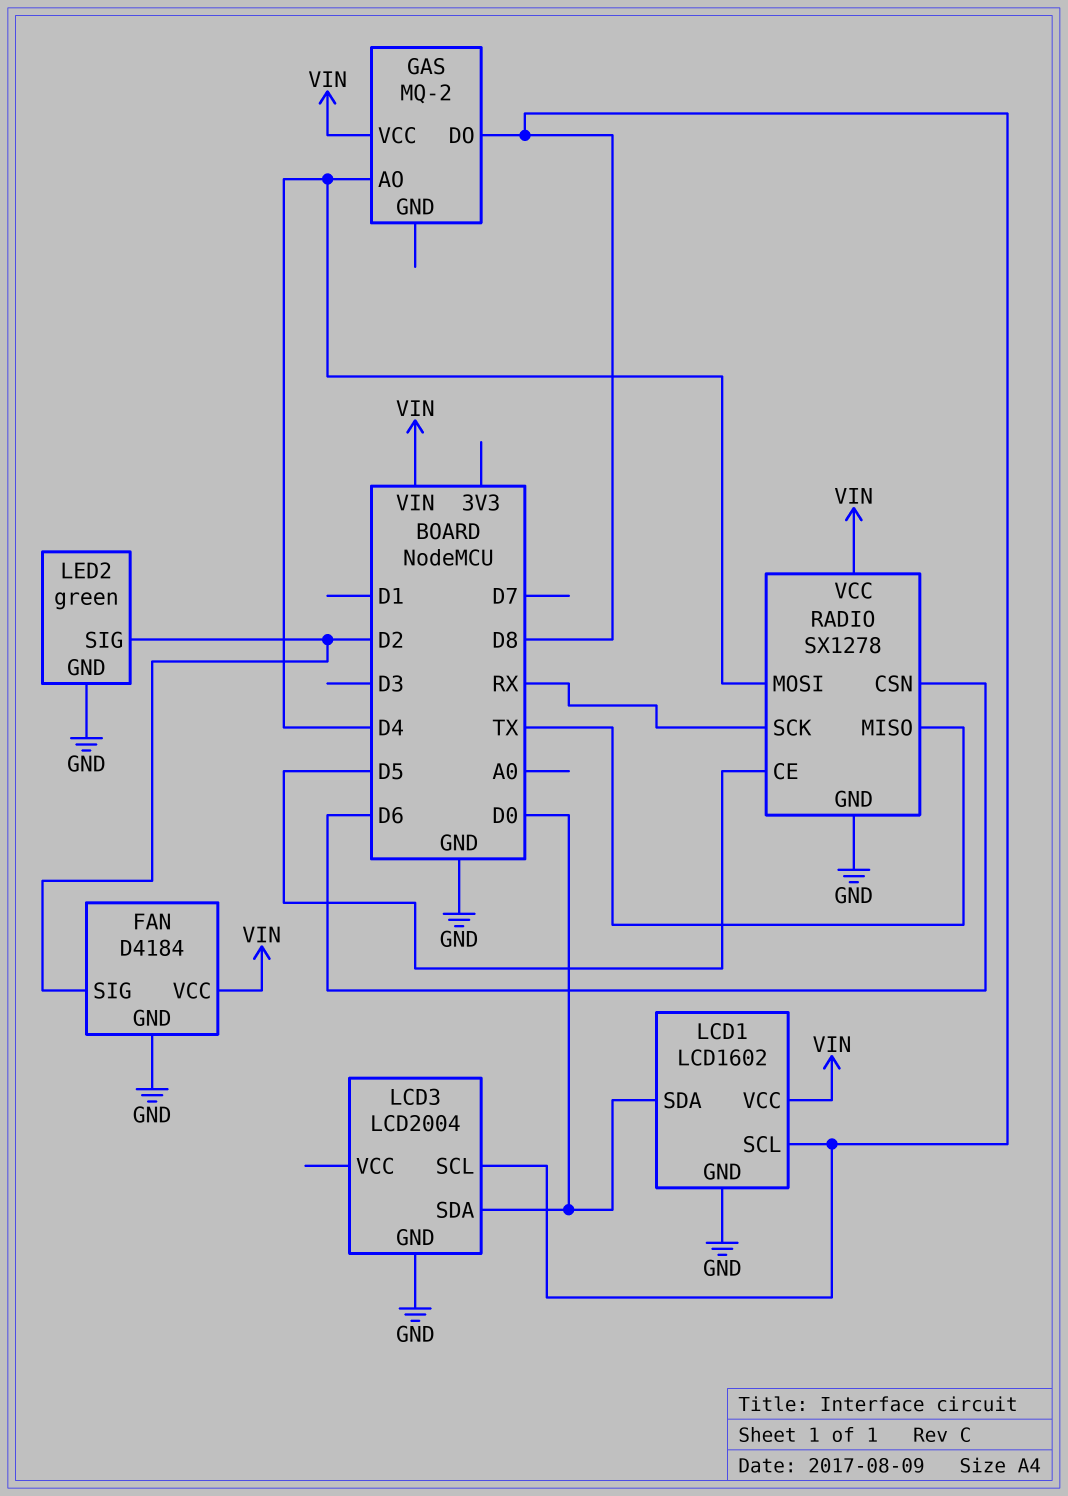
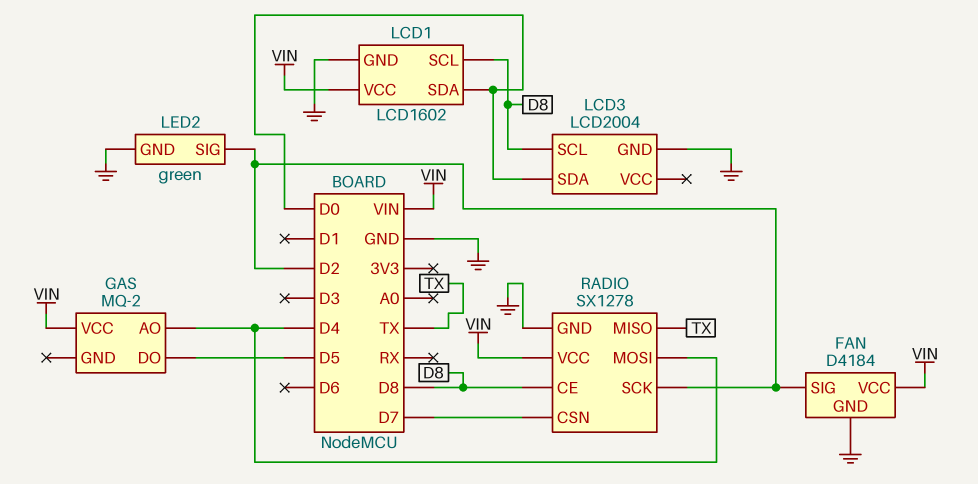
GAS pin DO: D8 -> D5
RADIO pin CE: D5 -> D8
RADIO pin CSN: D6 -> D7
RADIO pin SCK: RX -> D2

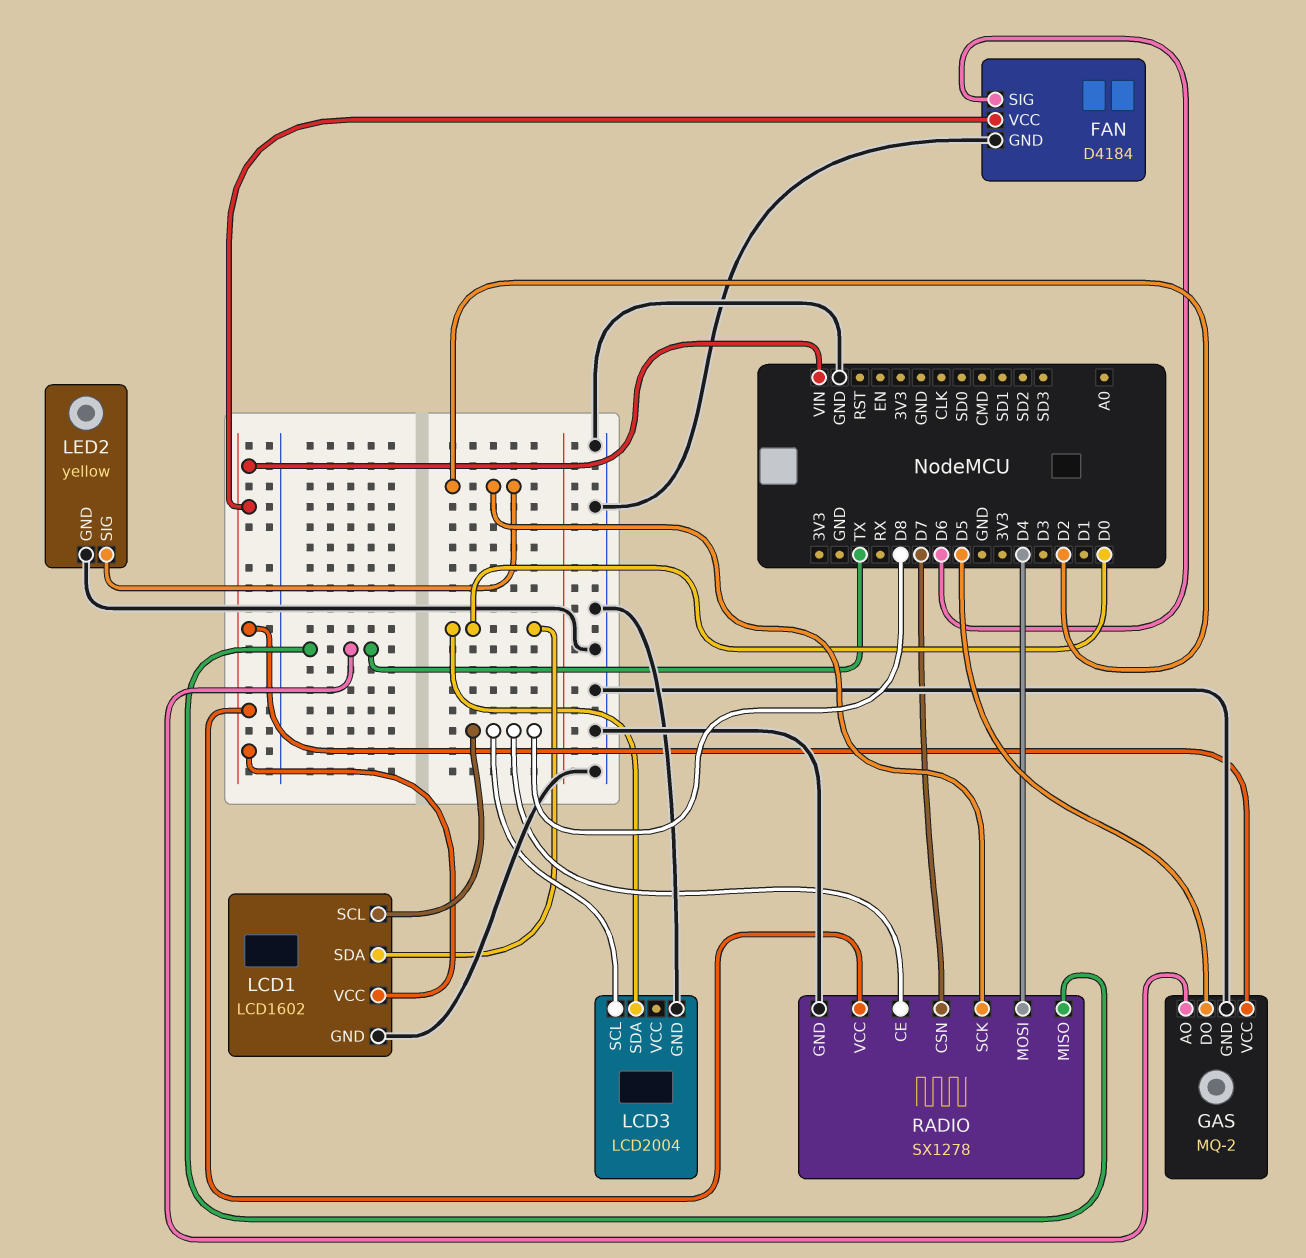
FAN pin SIG: D2 -> D6
GAS pin AO: D4 -> TX
GAS pin GND: none -> GND
LED2: green -> yellow

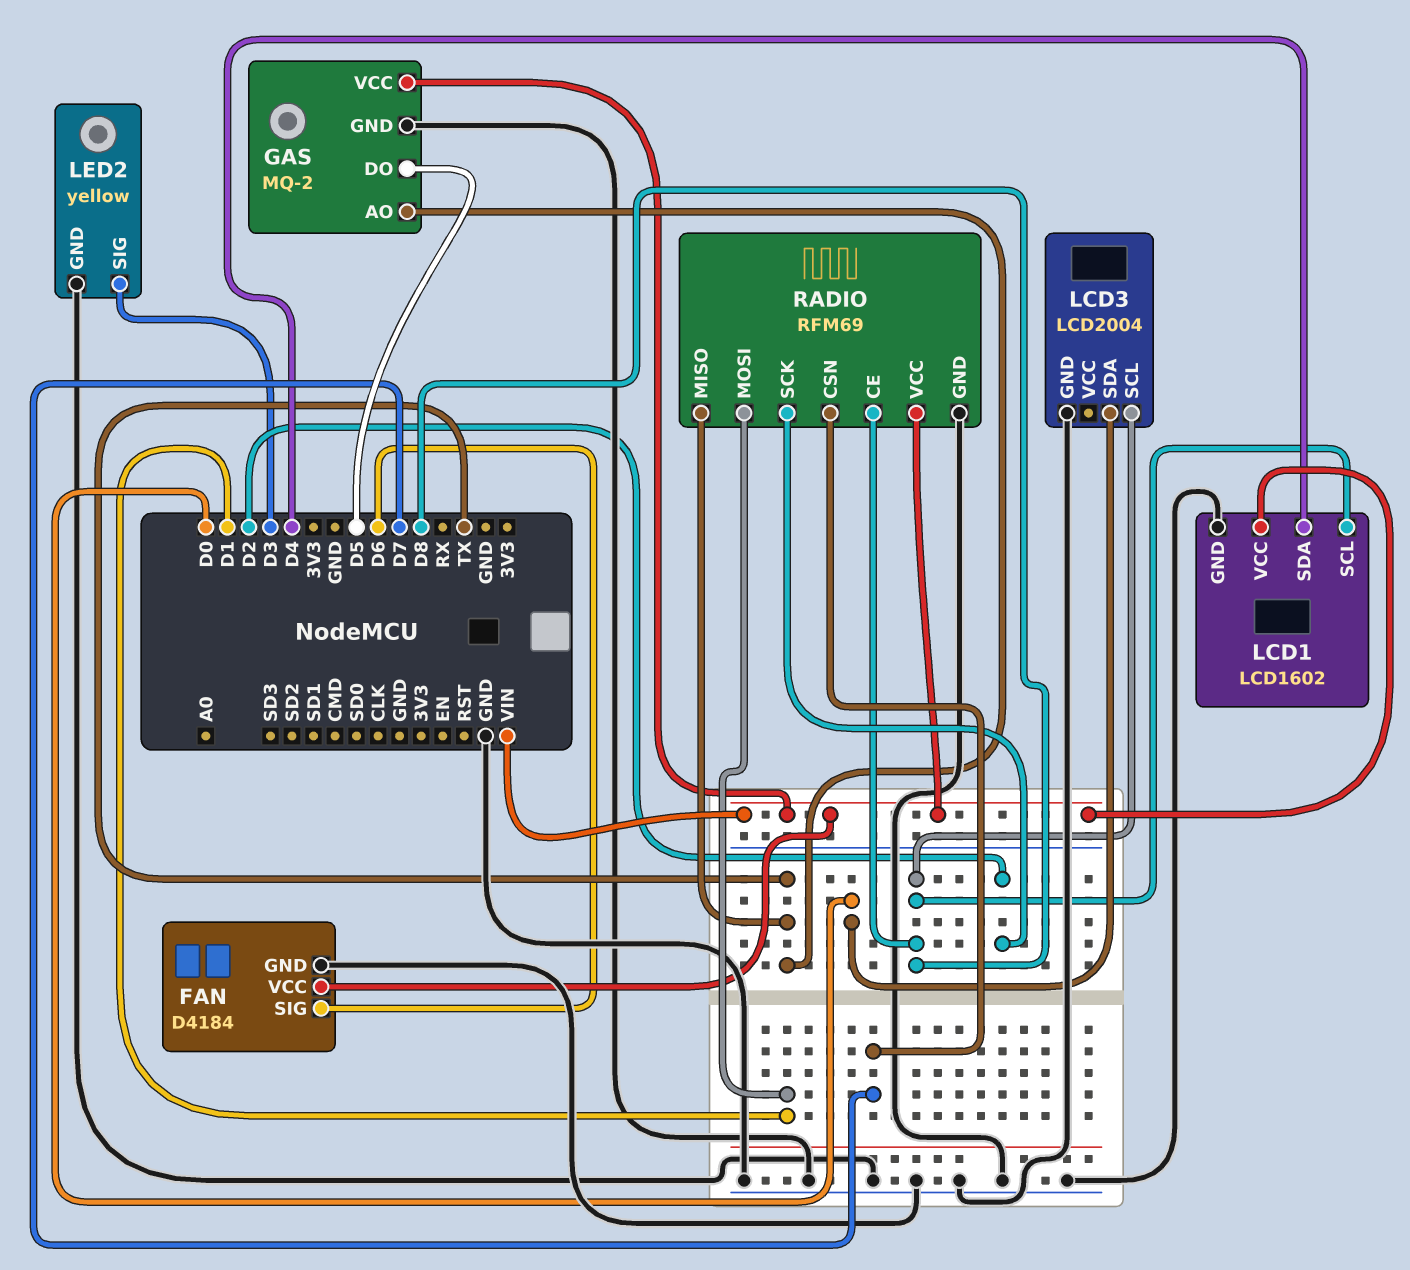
LCD1 pin SDA: D0 -> D4
LED2 pin SIG: D2 -> D3
RADIO: SX1278 -> RFM69
RADIO pin MOSI: D4 -> D1

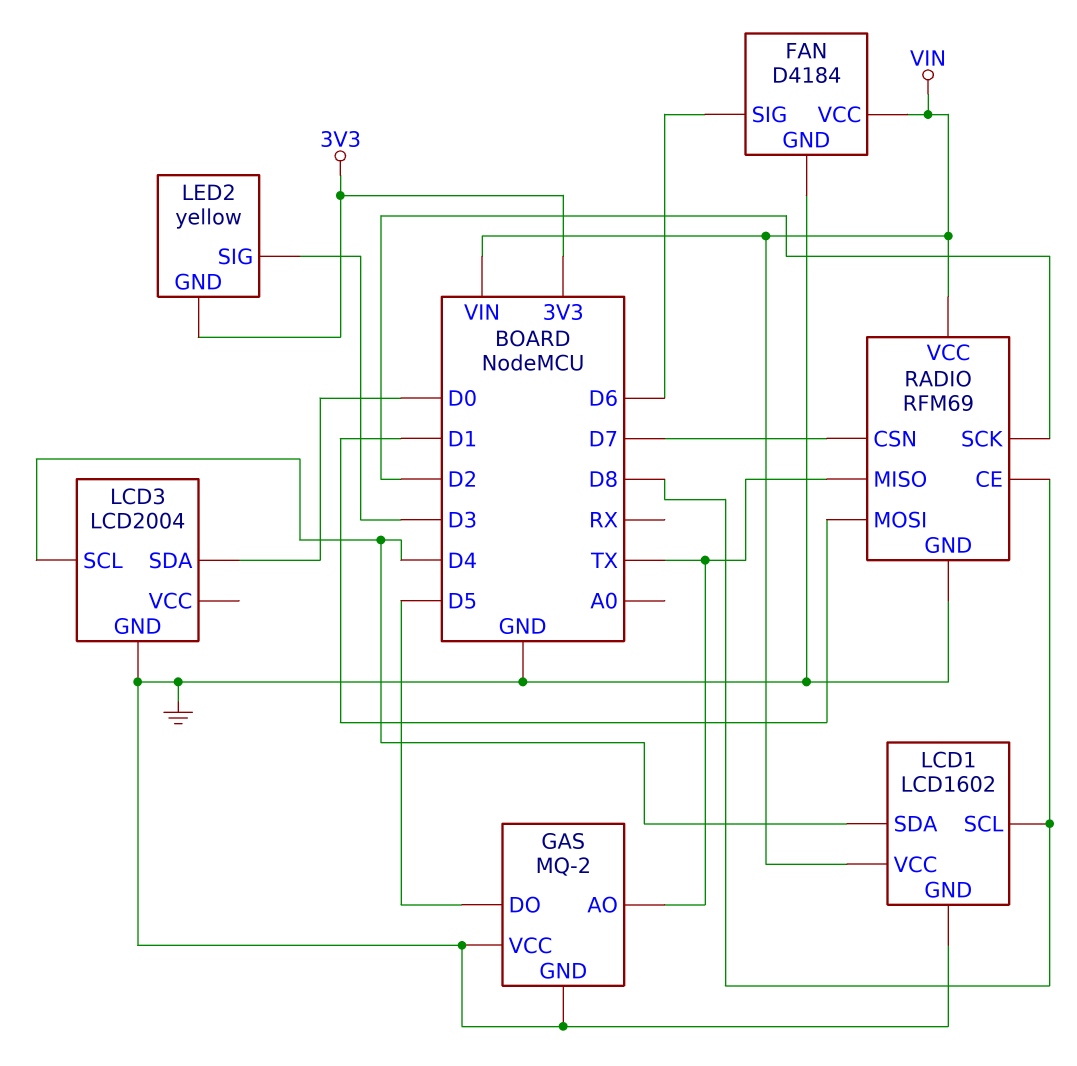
GAS pin VCC: VIN -> GND
LCD3 pin SCL: D8 -> D4
LED2 pin GND: GND -> 3V3

